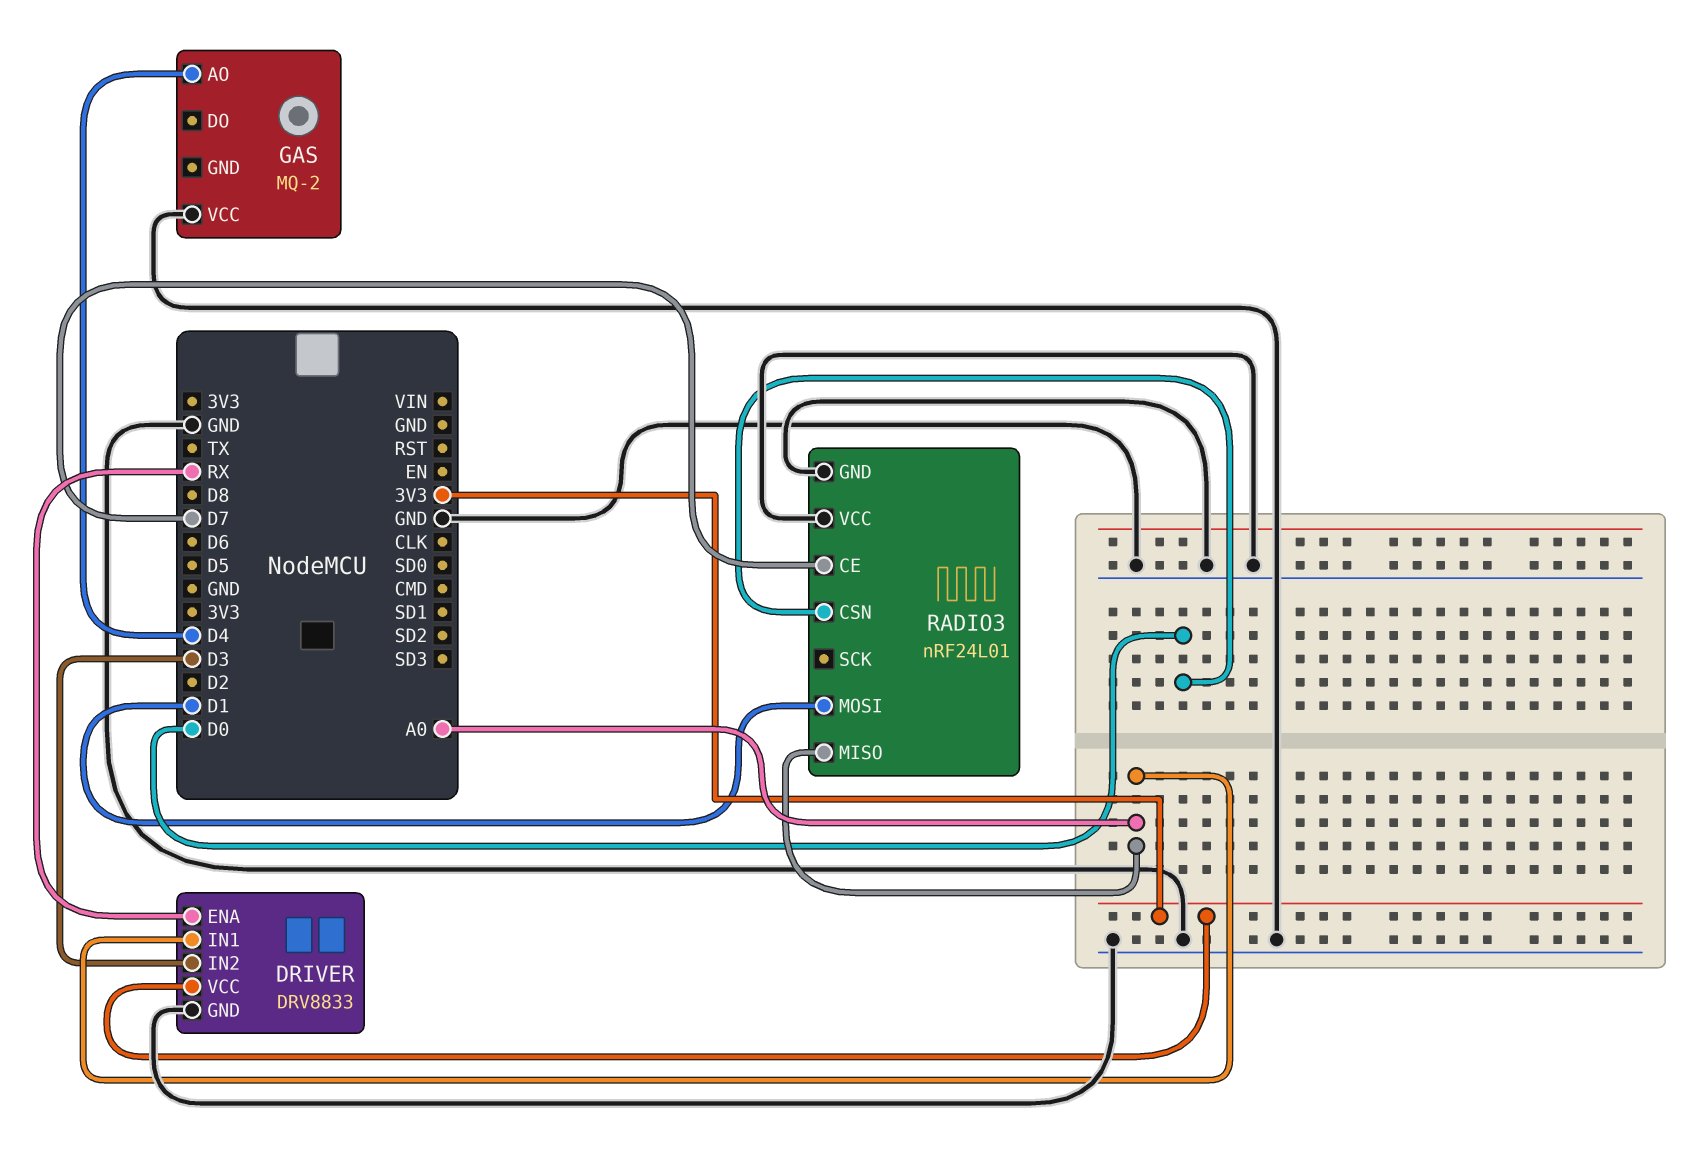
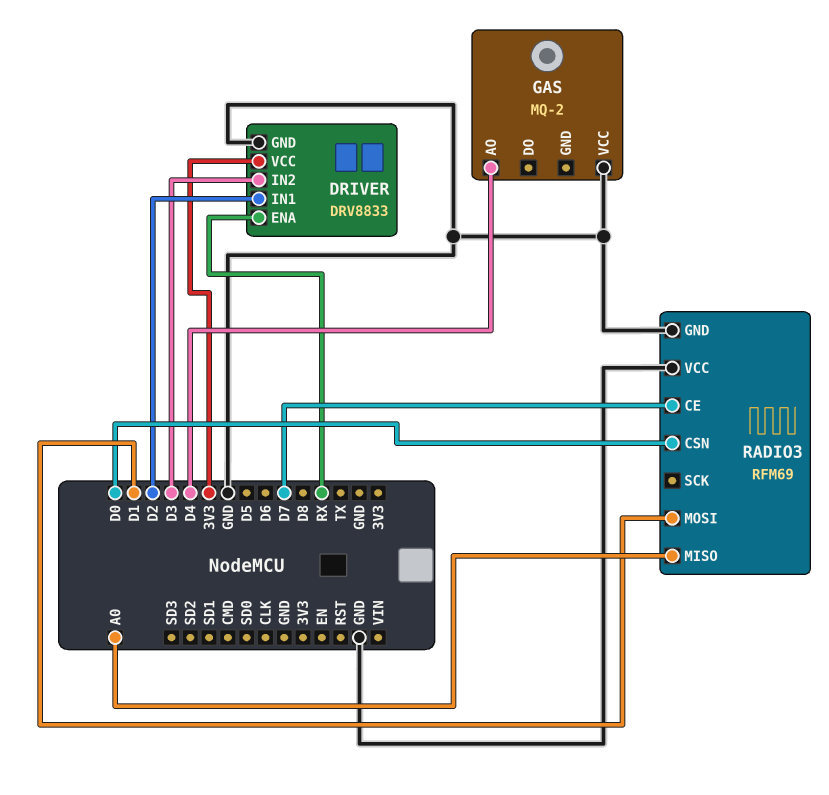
DRIVER pin IN1: A0 -> D2
RADIO3: nRF24L01 -> RFM69

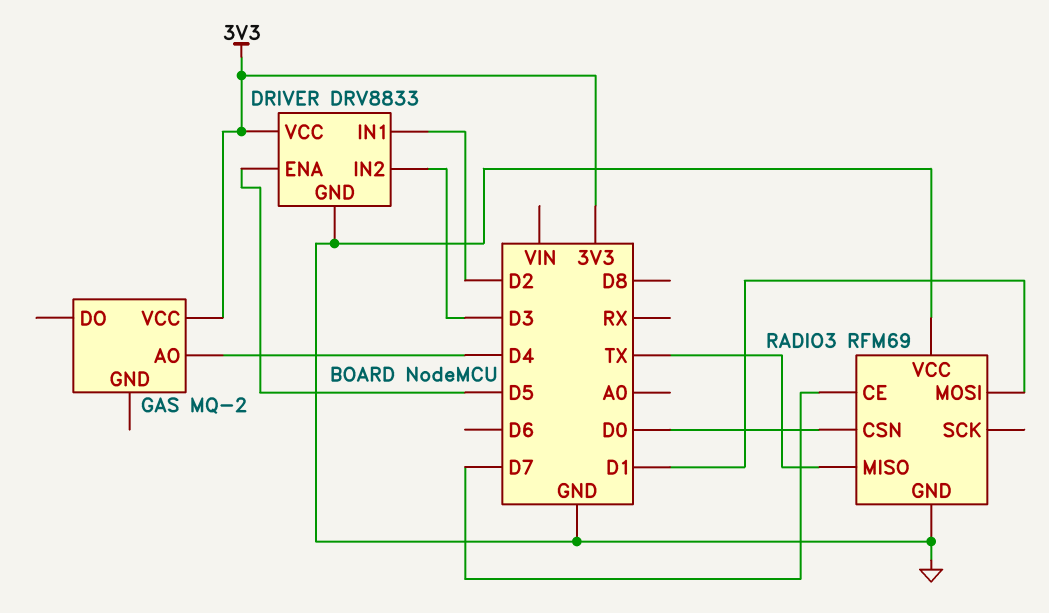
DRIVER pin ENA: RX -> D5
GAS pin VCC: GND -> 3V3
RADIO3 pin MISO: A0 -> TX

